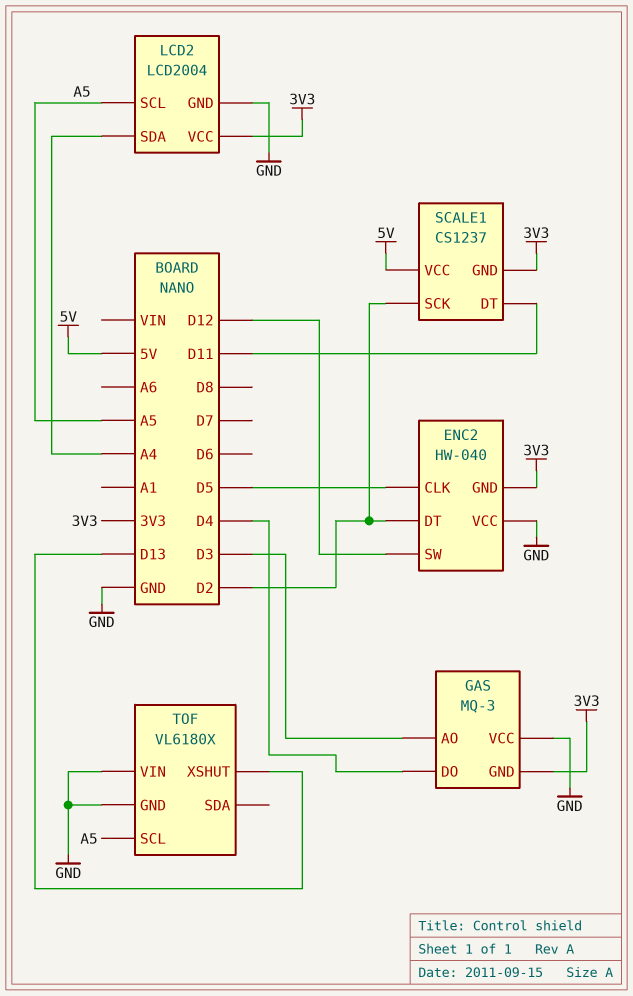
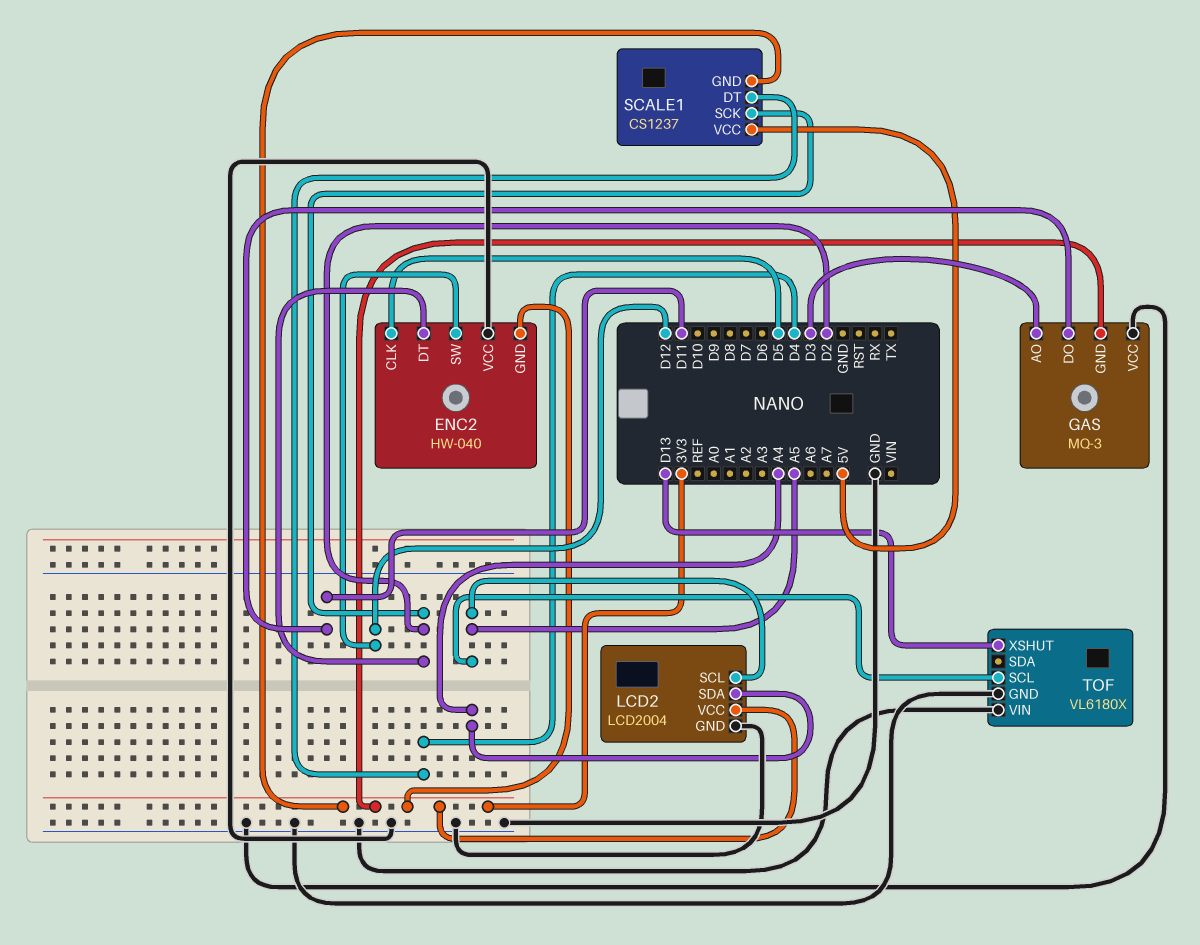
GAS pin DO: D4 -> D11
SCALE1 pin DT: D11 -> D4

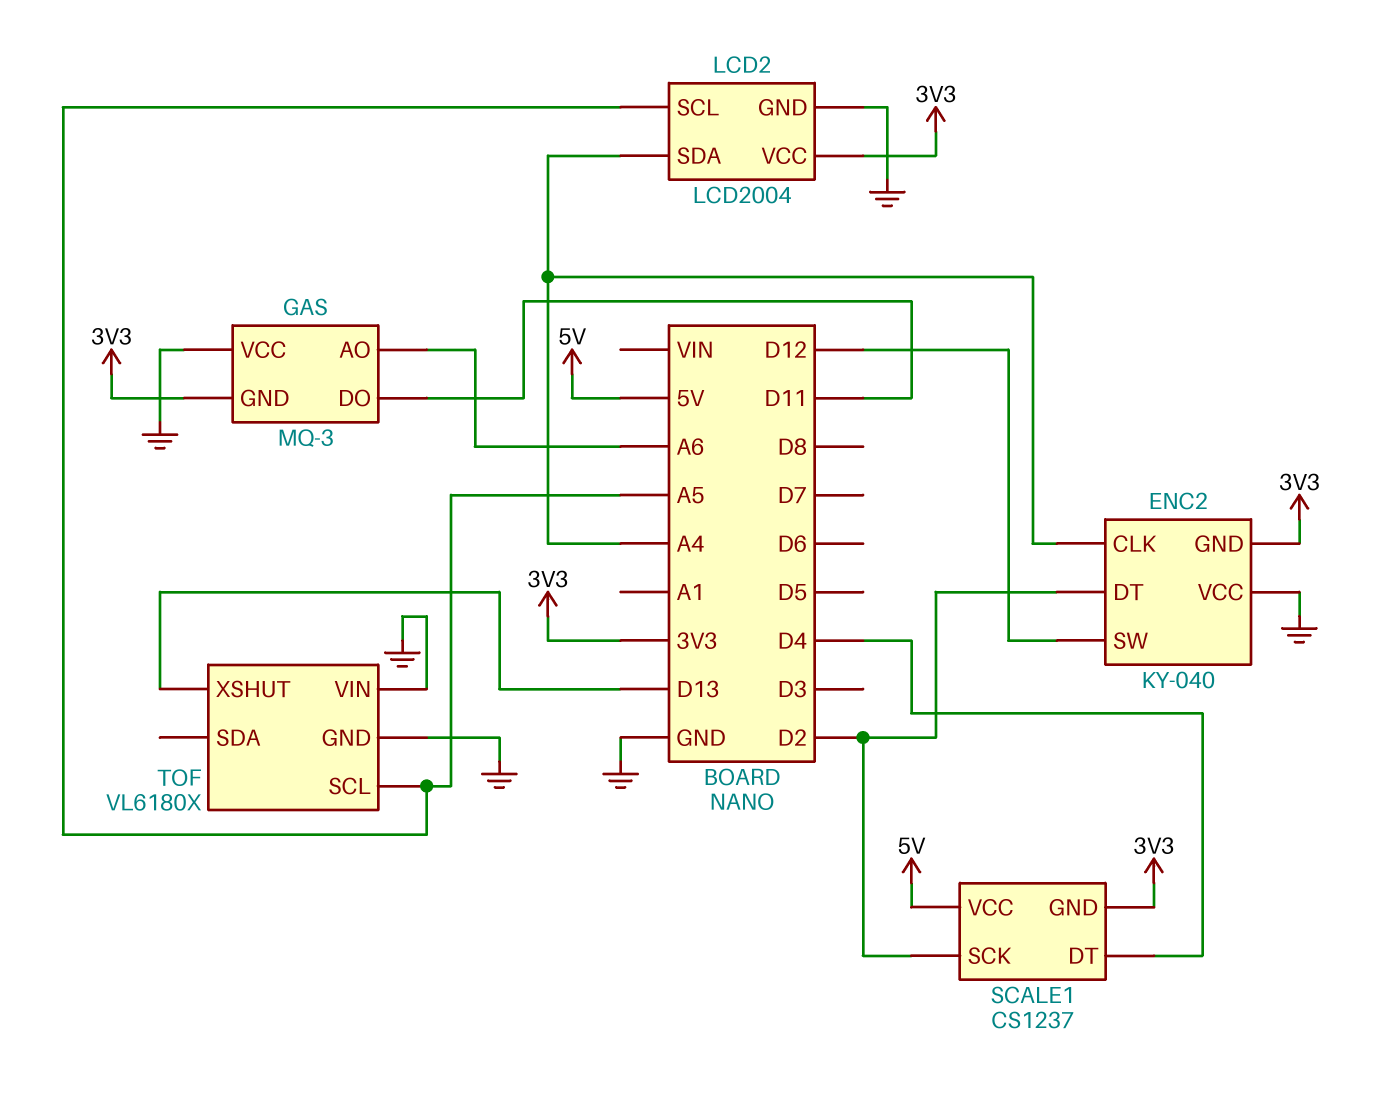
ENC2: HW-040 -> KY-040
ENC2 pin CLK: D5 -> A4
GAS pin AO: D3 -> A6

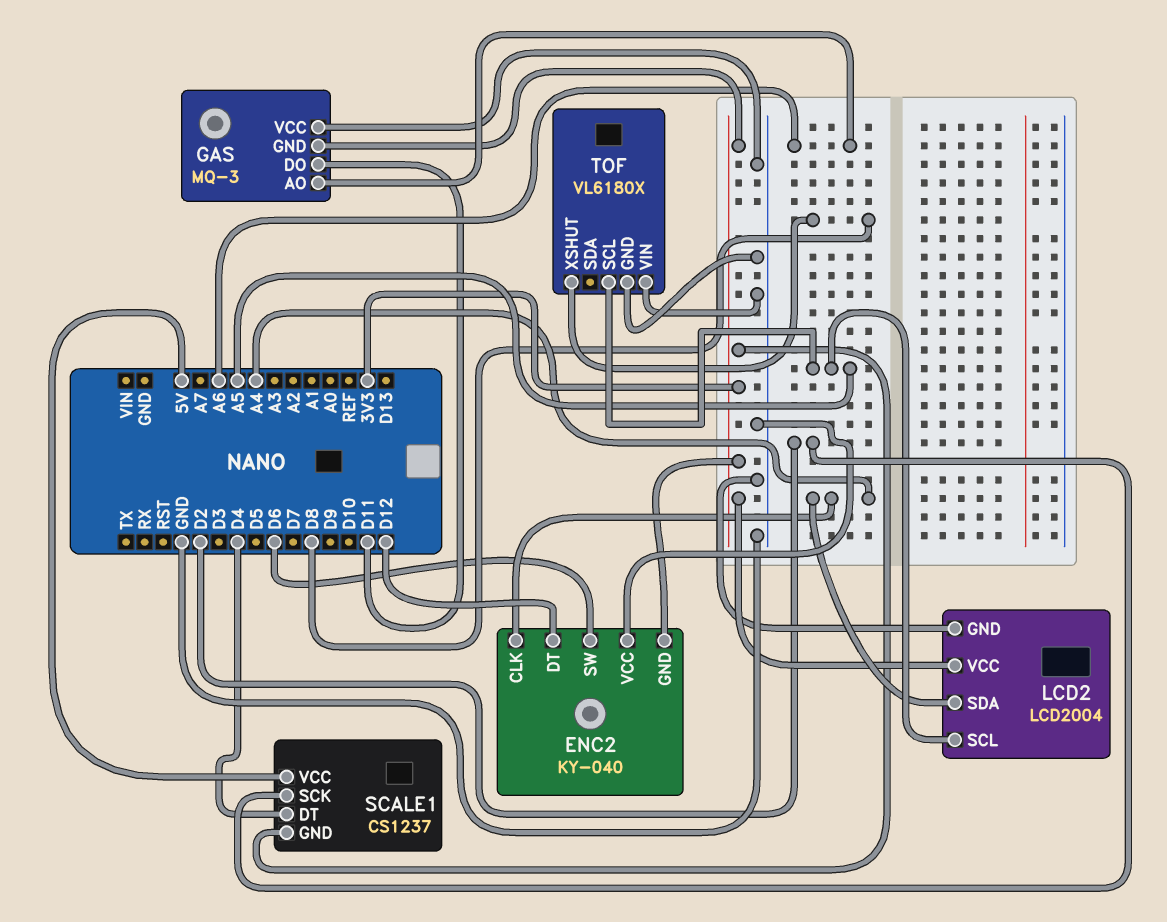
ENC2 pin DT: D2 -> D12
ENC2 pin SW: D12 -> D6
TOF pin XSHUT: D13 -> D8

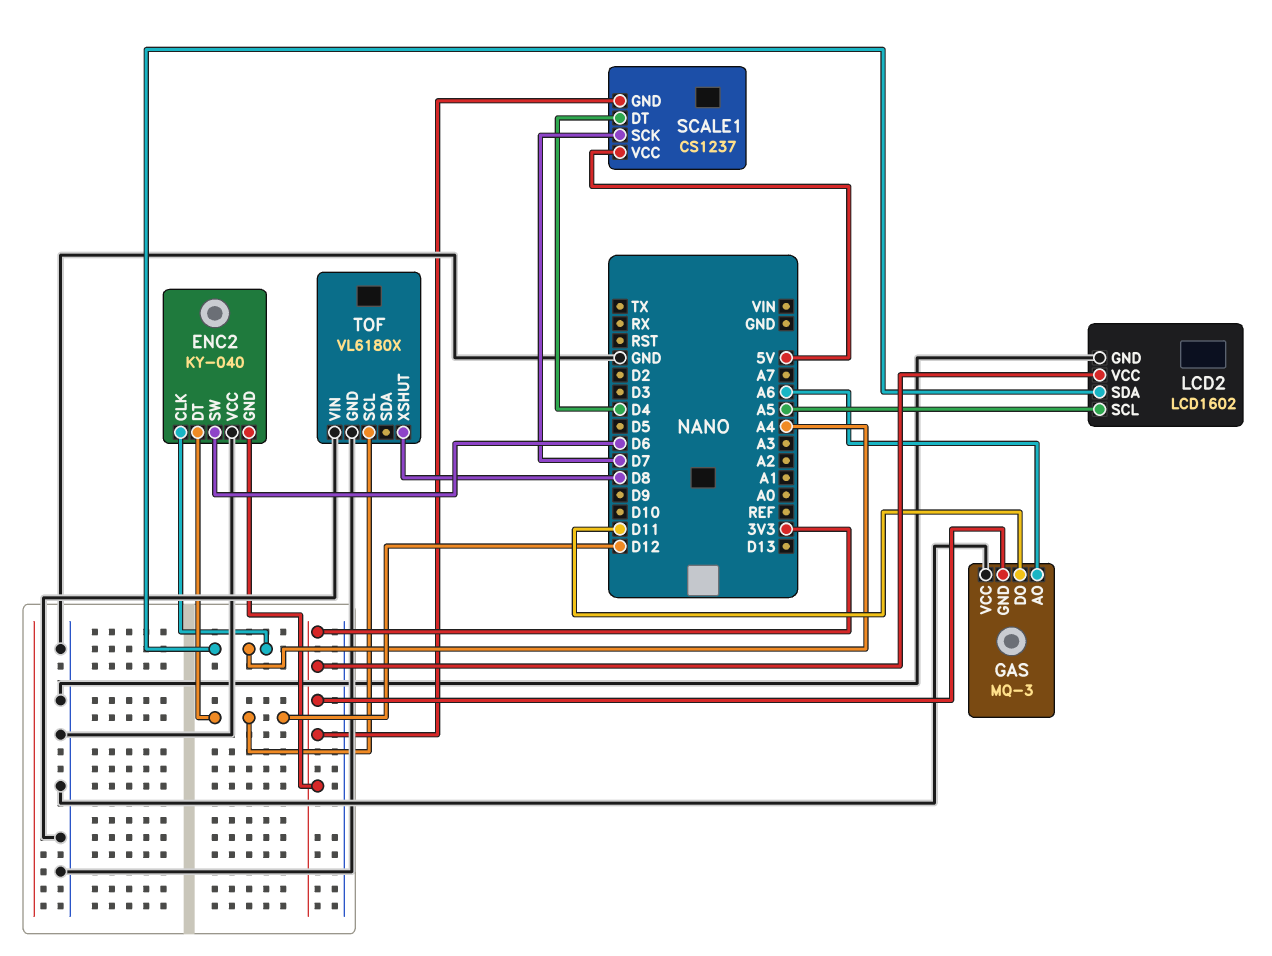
LCD2: LCD2004 -> LCD1602
SCALE1 pin SCK: D2 -> D7
TOF pin SCL: A5 -> D12

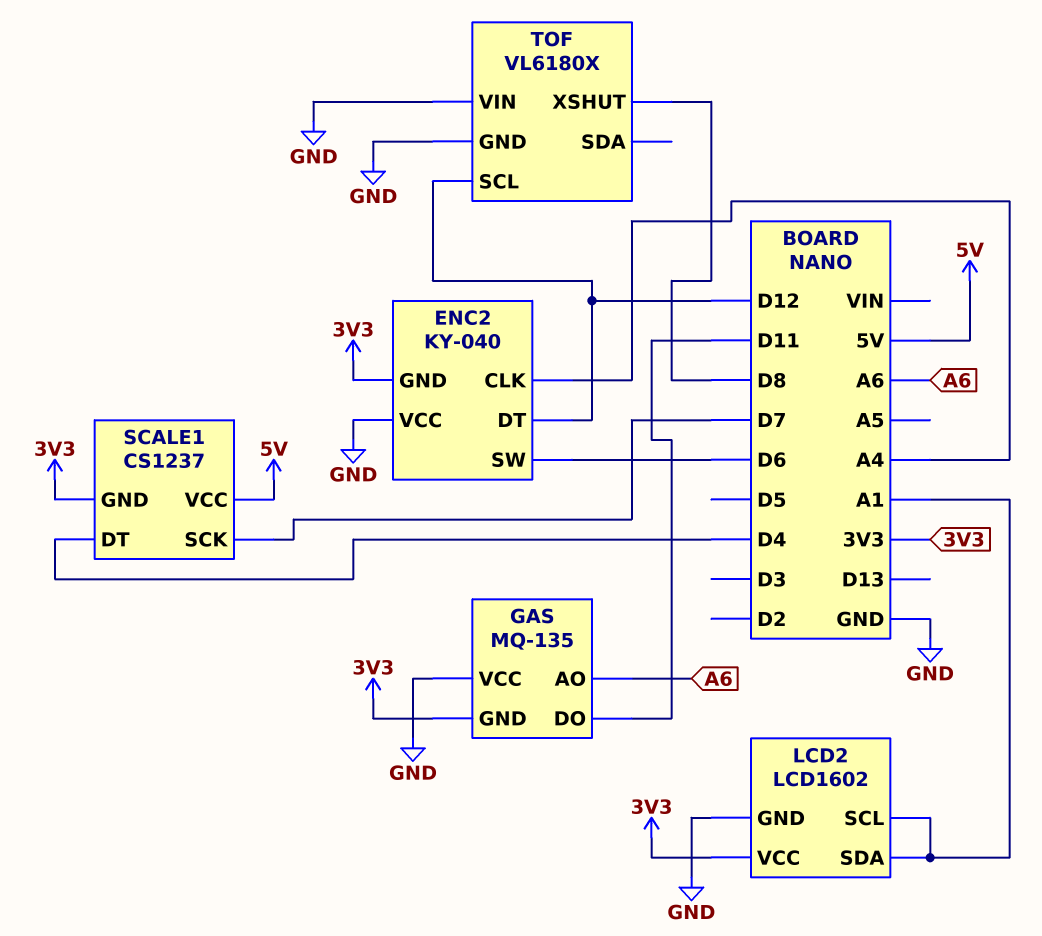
GAS: MQ-3 -> MQ-135
LCD2 pin SCL: A5 -> A1
LCD2 pin SDA: A4 -> A1

